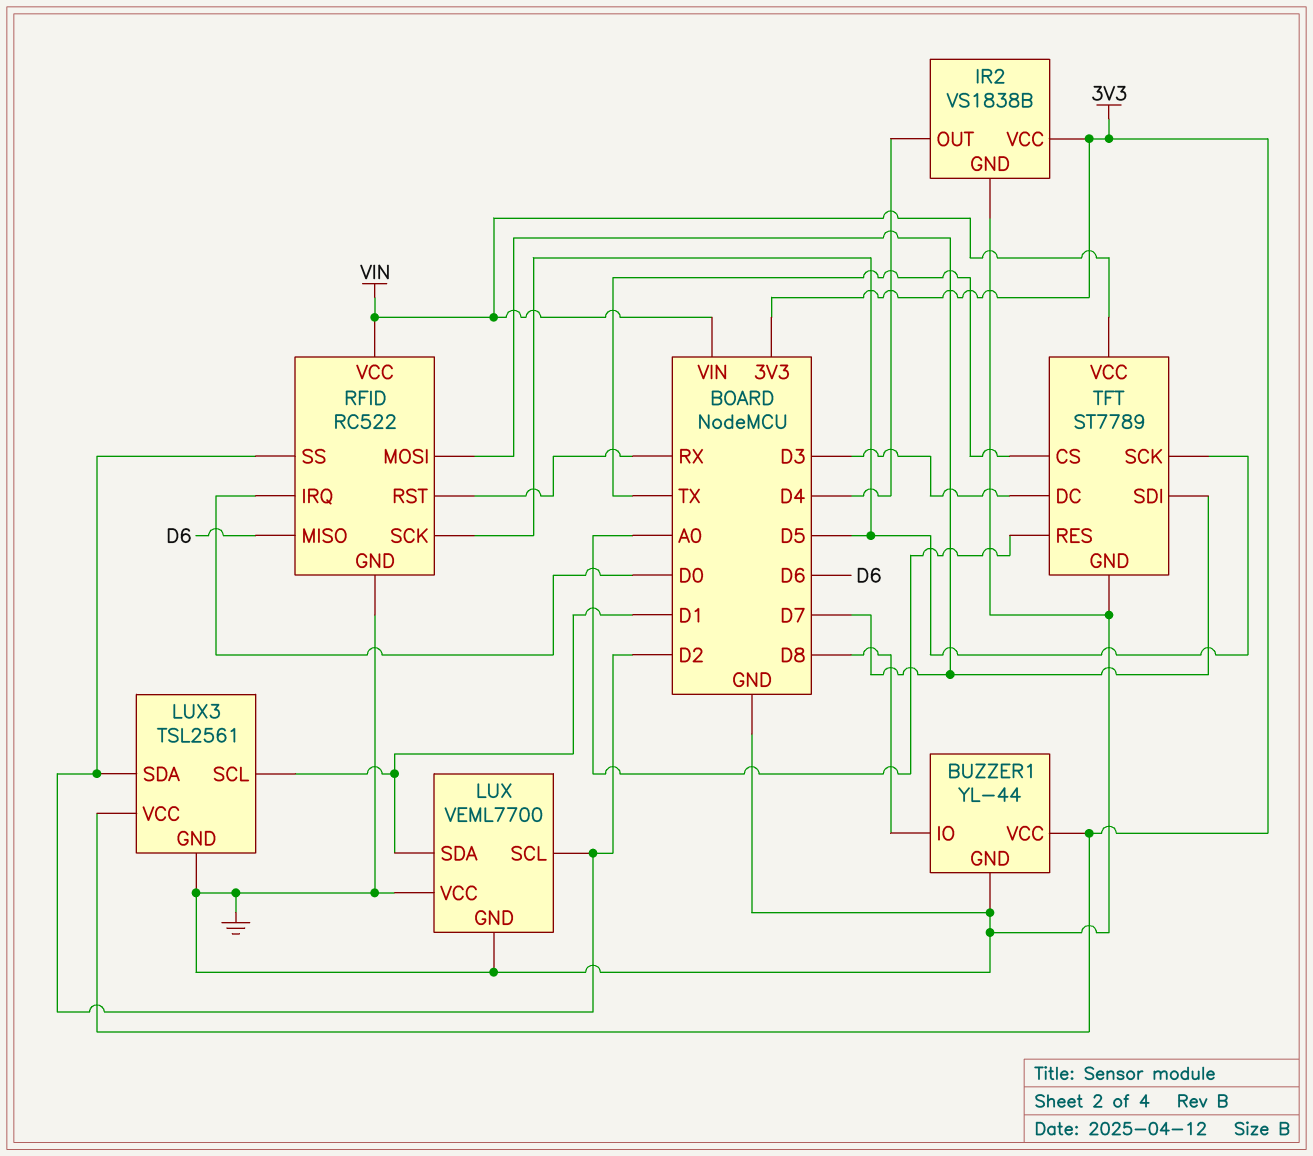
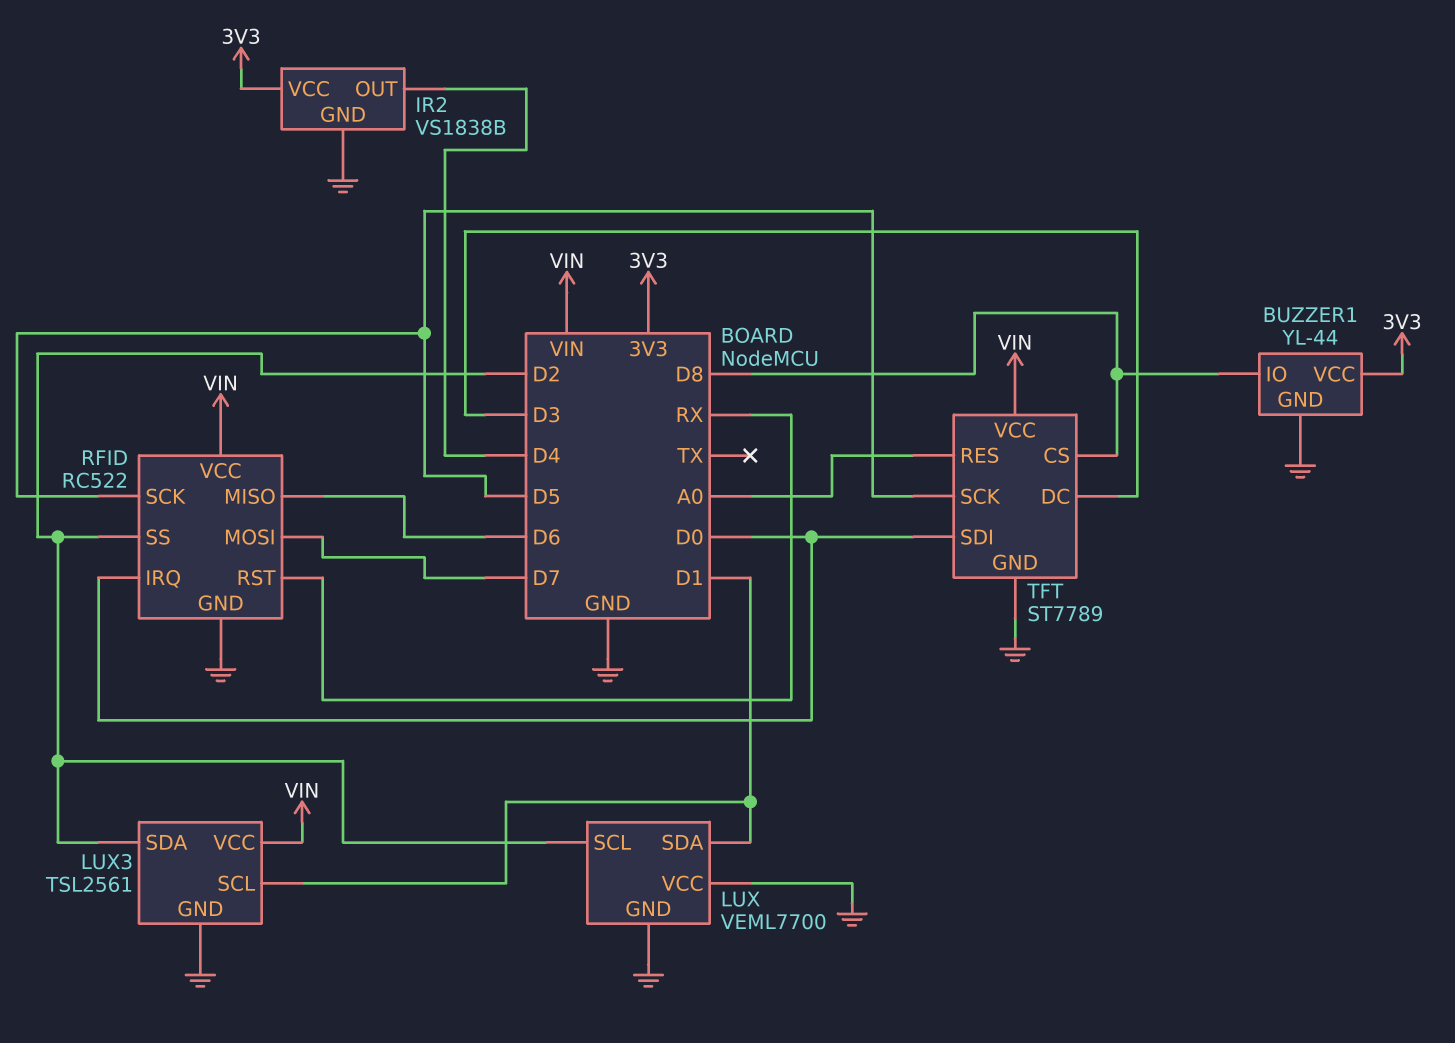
LUX3 pin VCC: 3V3 -> VIN
TFT pin CS: TX -> D8
TFT pin SDI: D7 -> D0

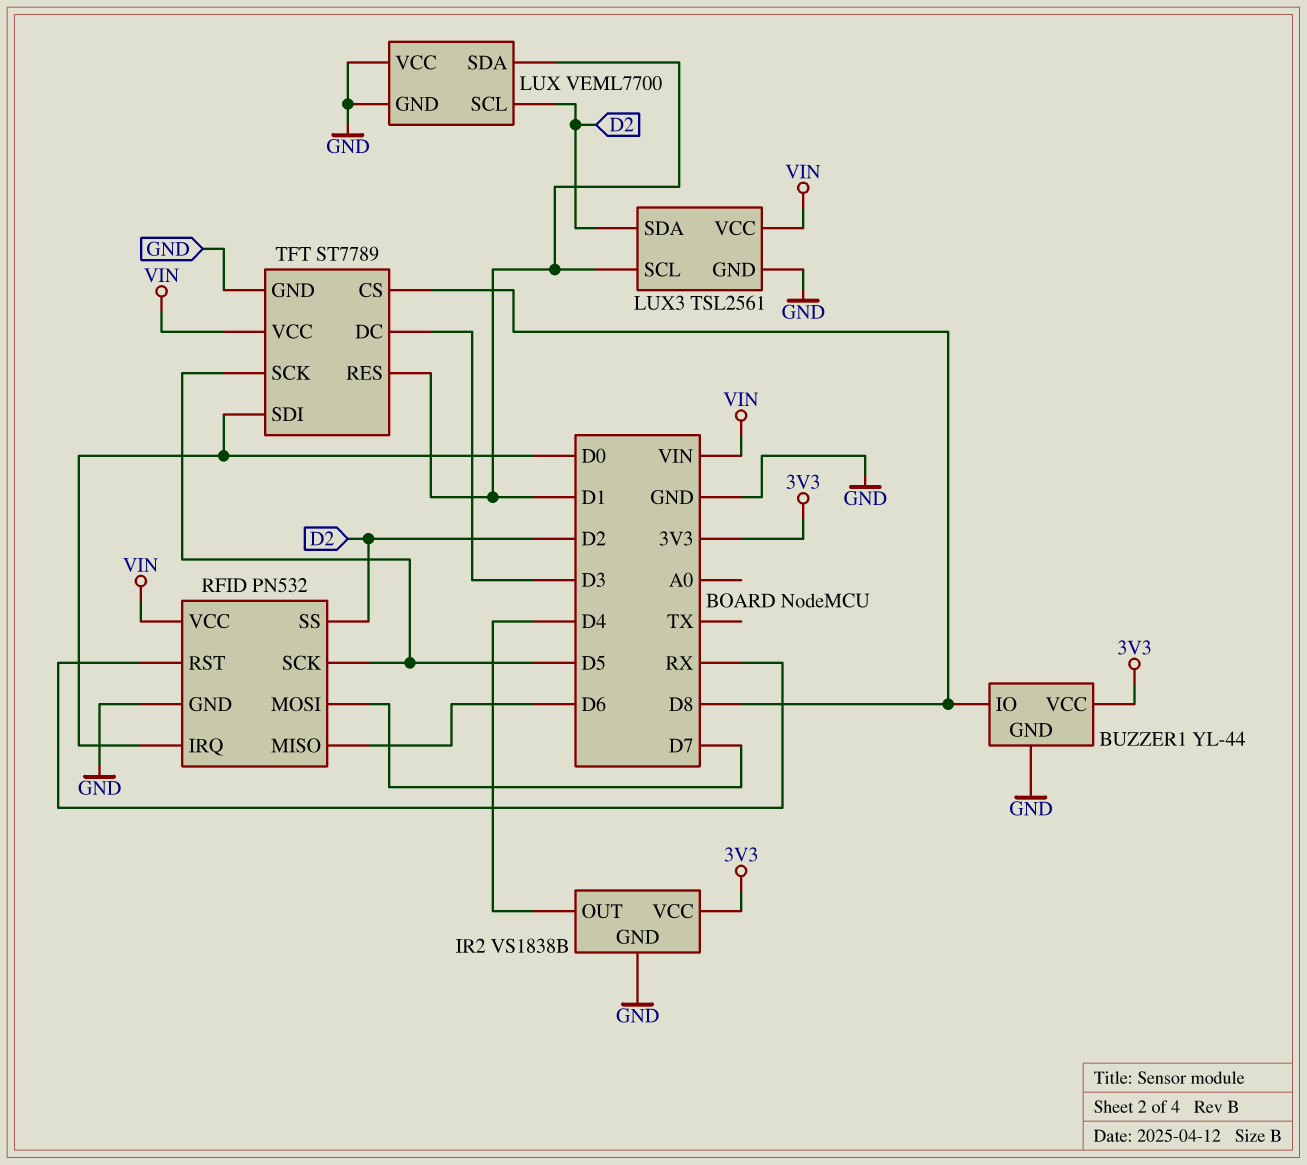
RFID: RC522 -> PN532
TFT pin RES: A0 -> D1

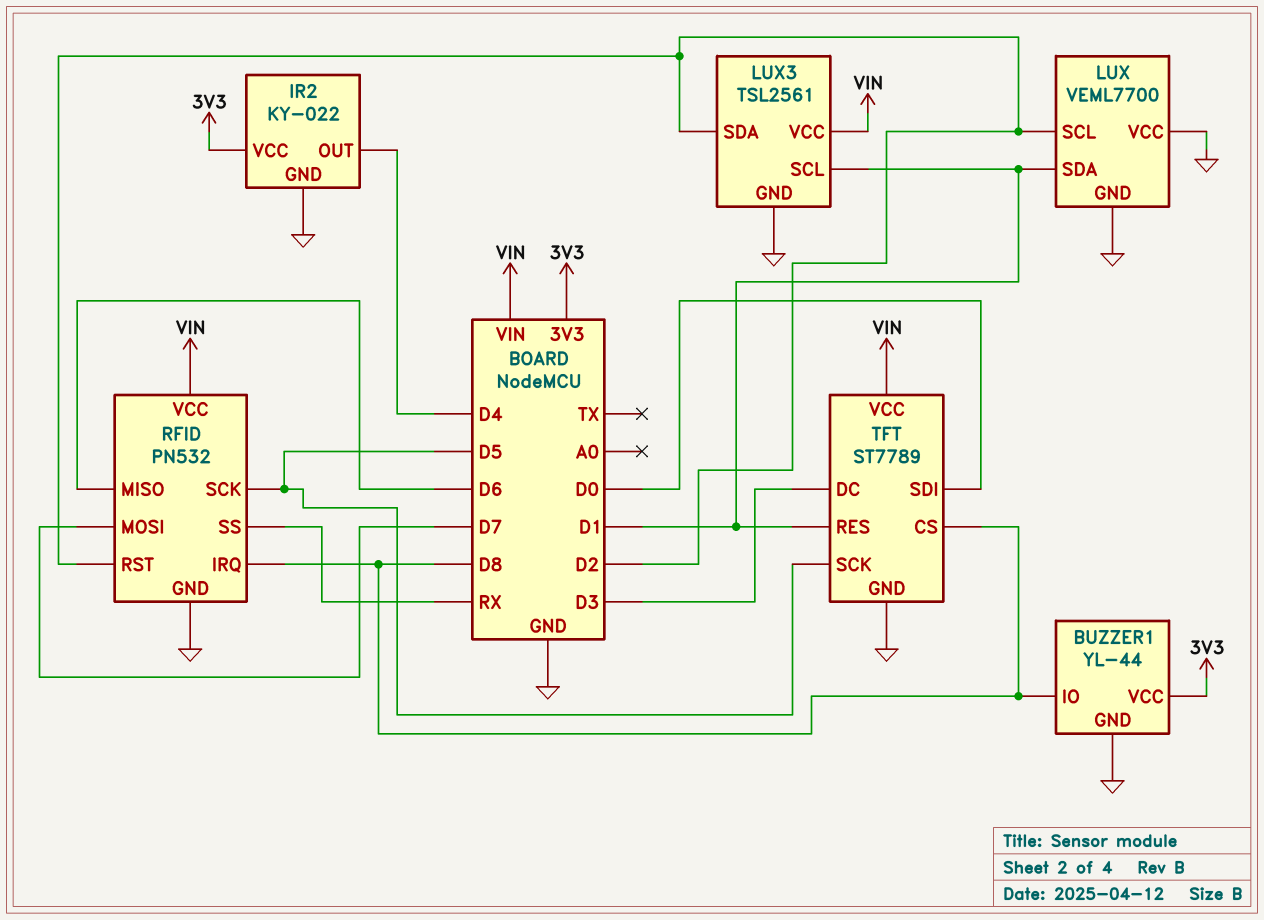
IR2: VS1838B -> KY-022
RFID pin IRQ: D0 -> D8
RFID pin RST: RX -> D2
RFID pin SS: D2 -> RX

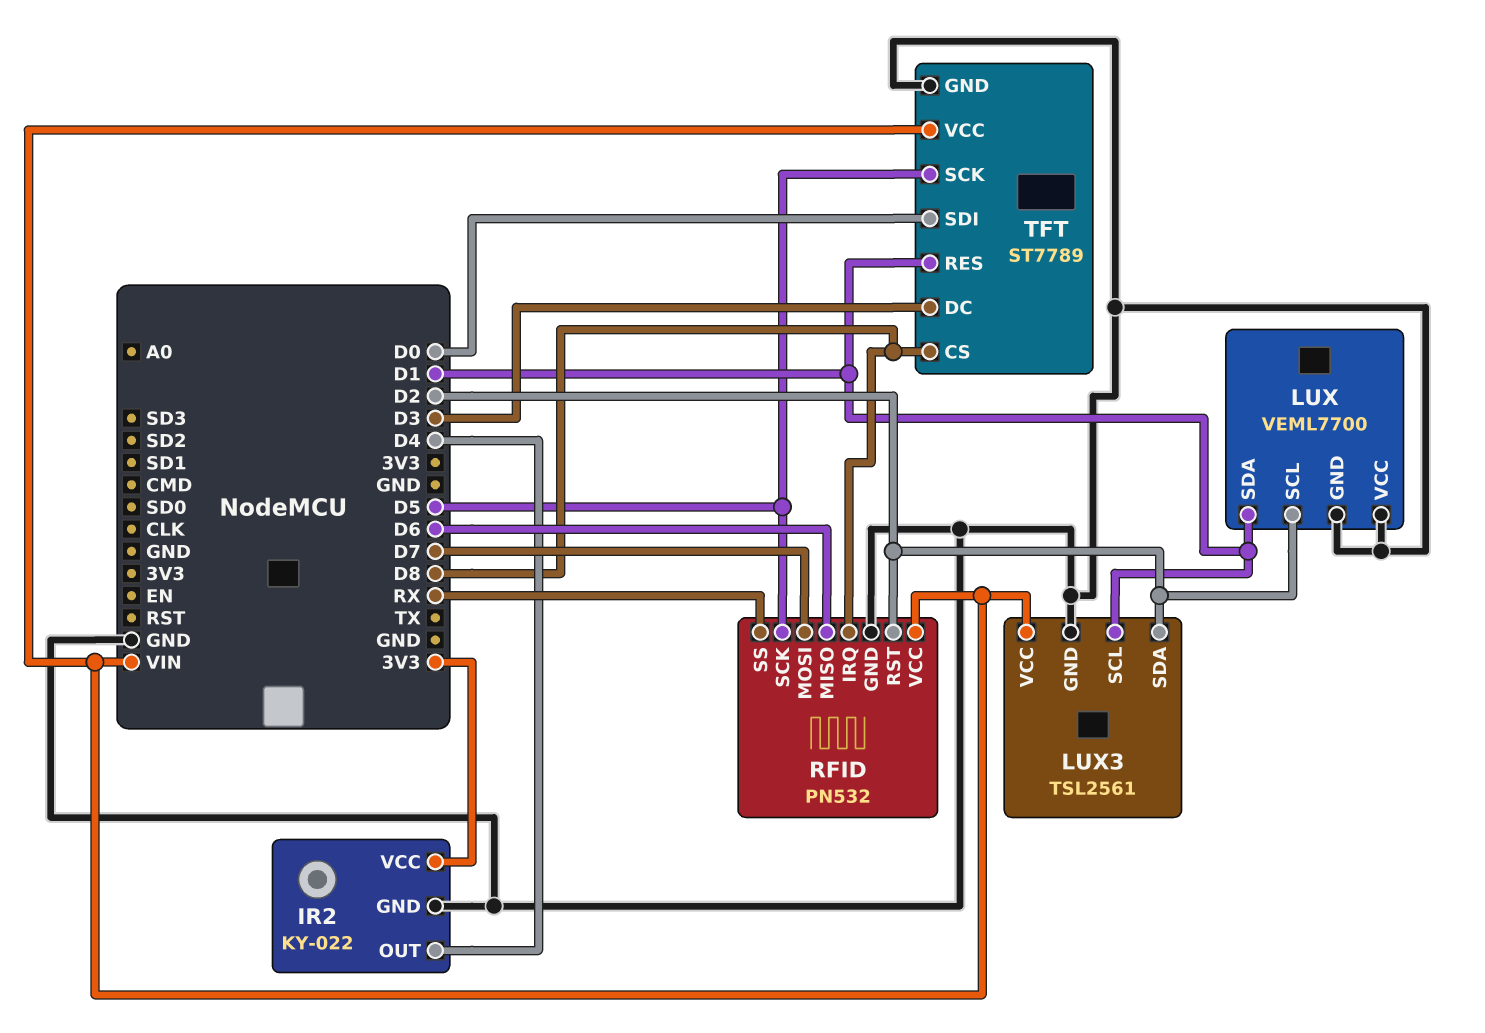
BUZZER1: YL-44 -> none
BUZZER1 pin GND: GND -> none
BUZZER1 pin IO: D8 -> none
BUZZER1 pin VCC: 3V3 -> none

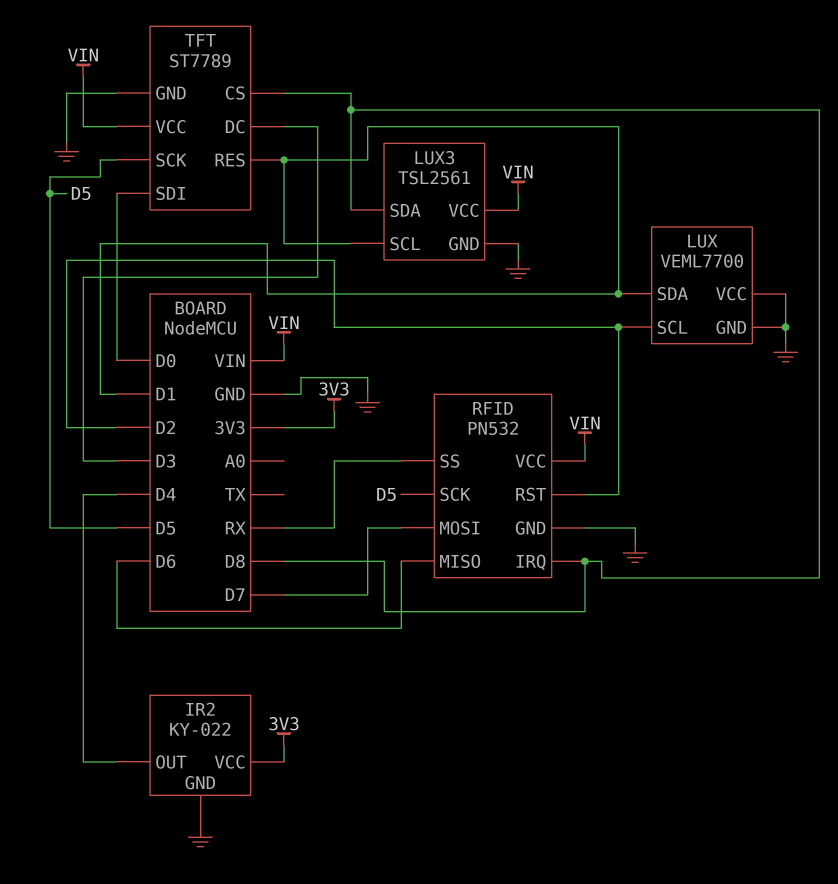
LUX3 pin SDA: D2 -> D8

